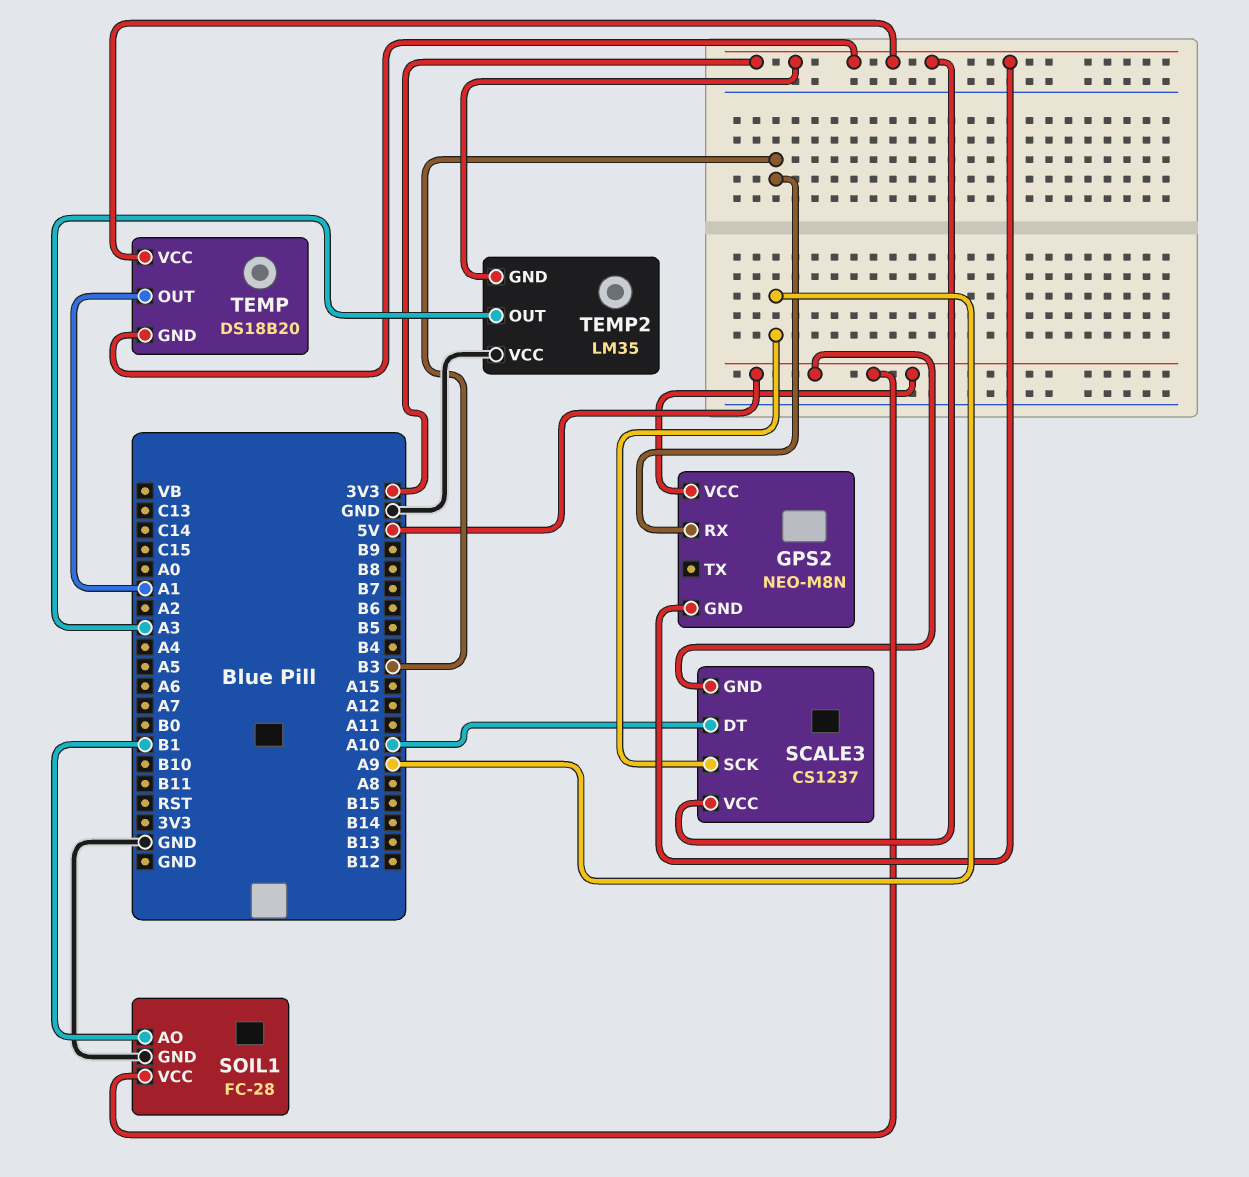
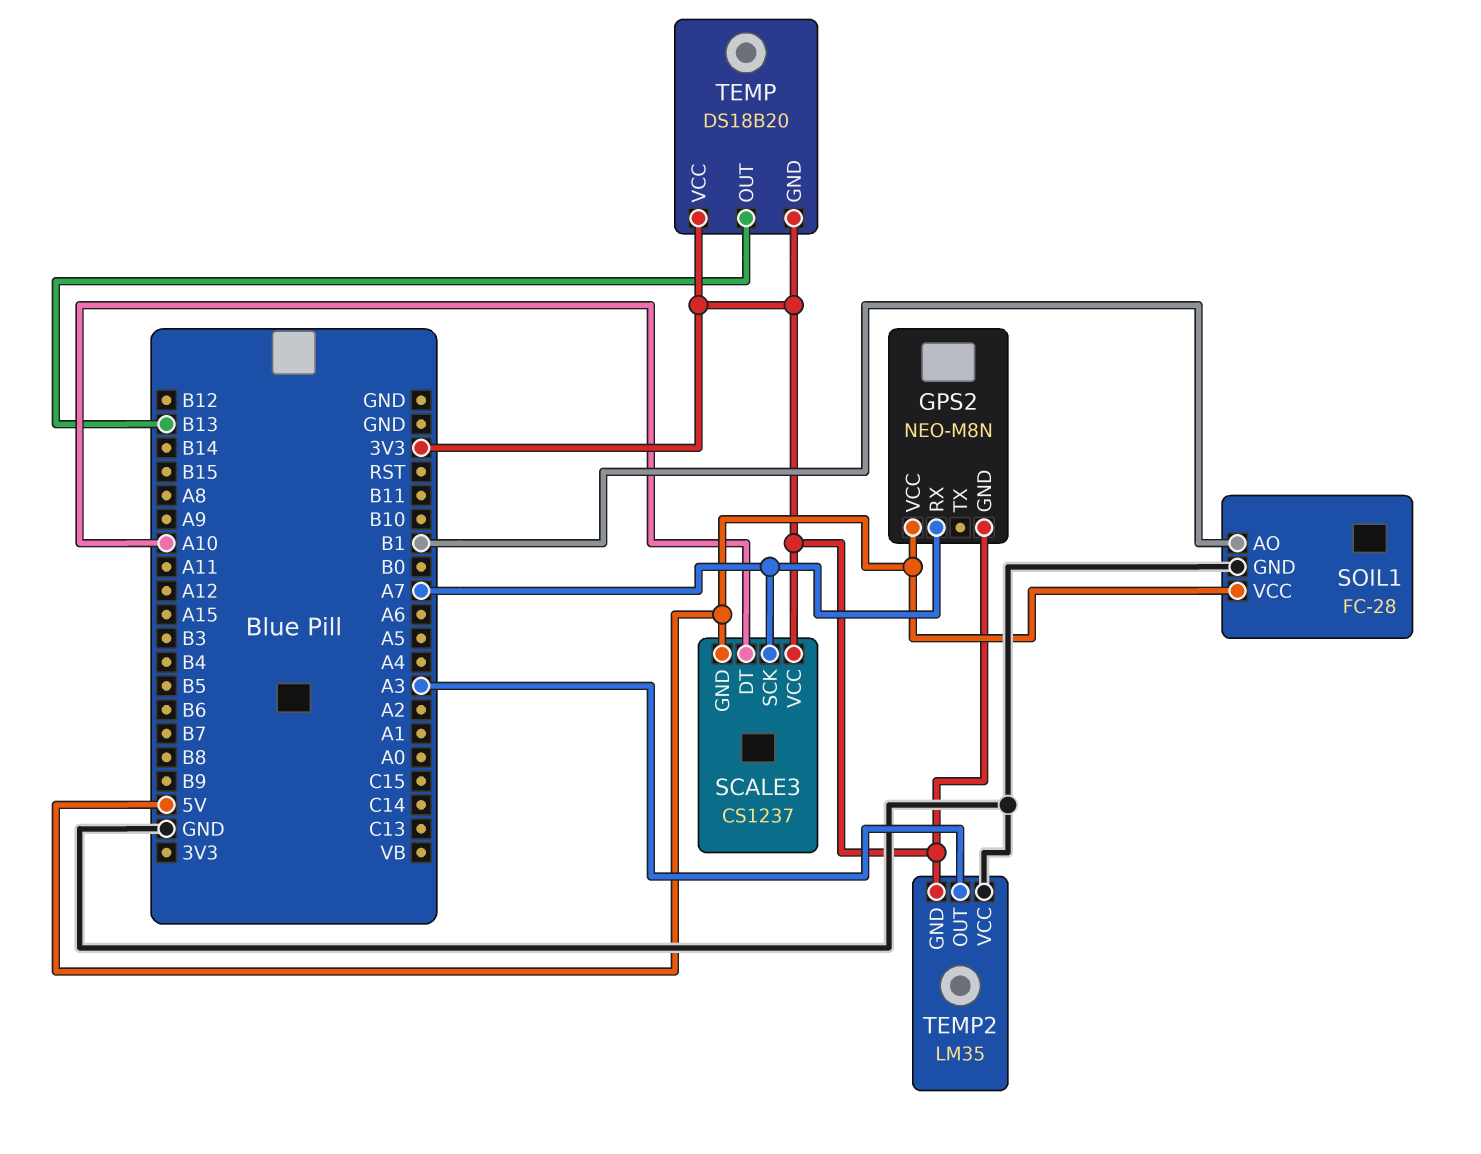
GPS2 pin RX: B3 -> A7
SCALE3 pin SCK: A9 -> A7
TEMP pin OUT: A1 -> B13

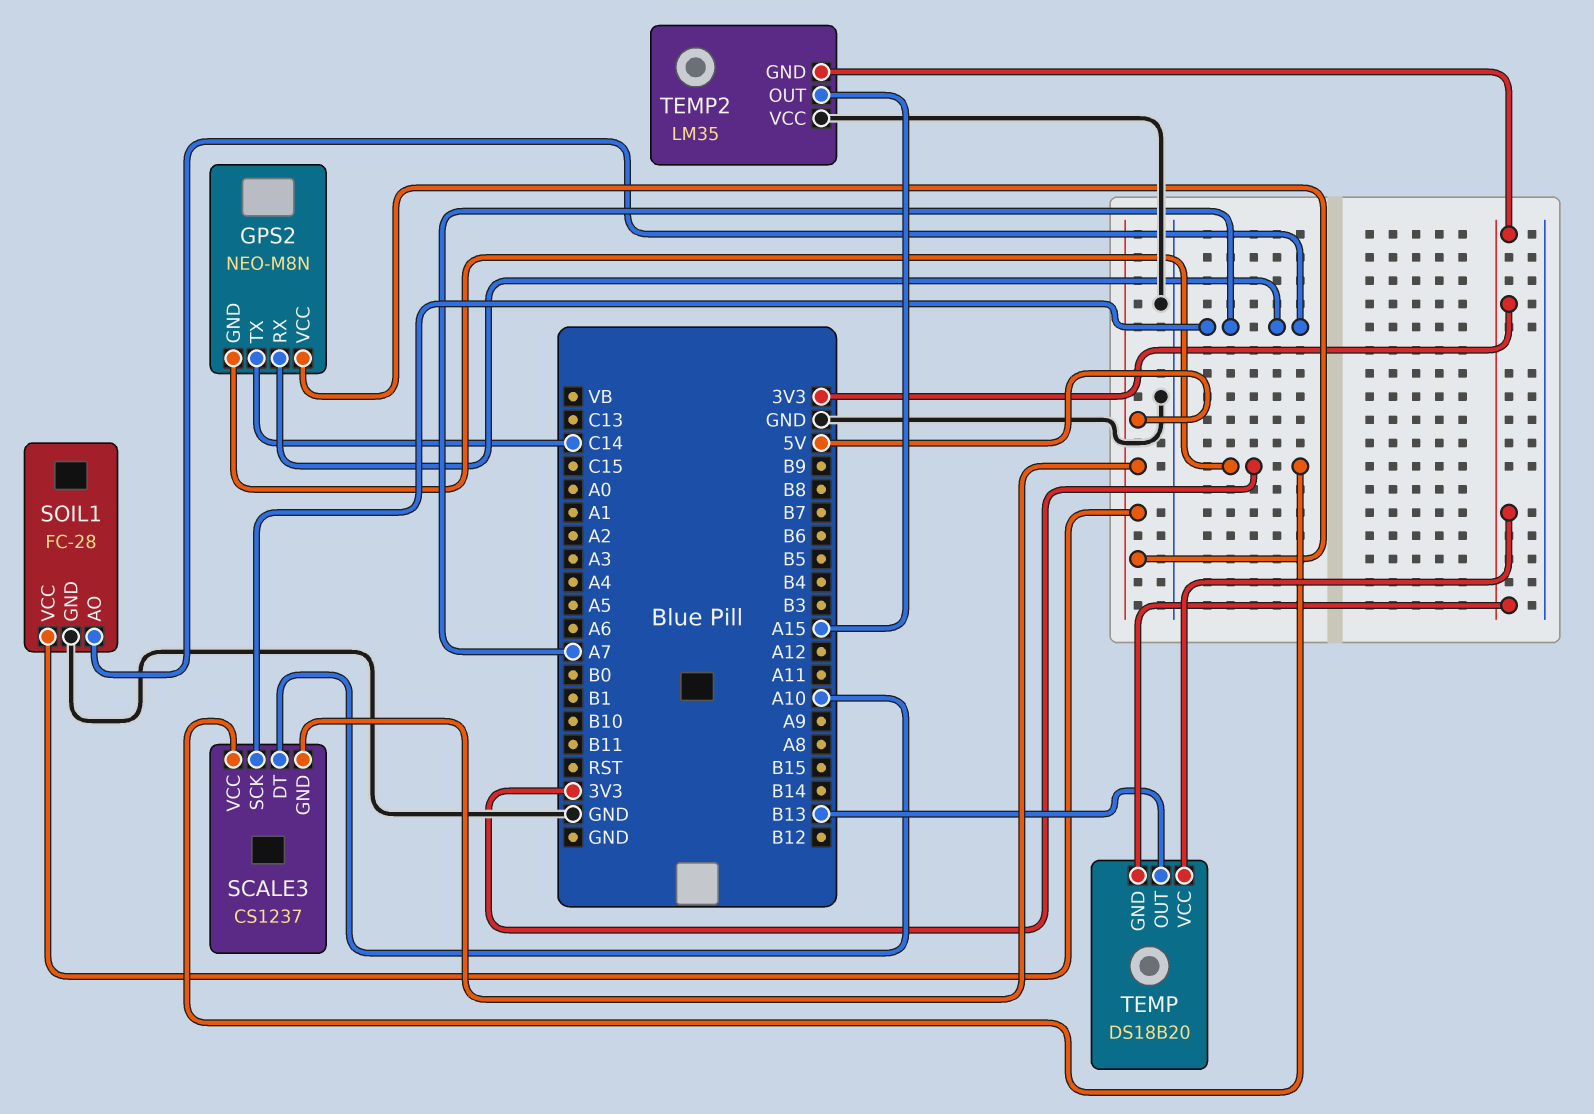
GPS2 pin TX: none -> C14
SOIL1 pin AO: B1 -> A7
TEMP2 pin OUT: A3 -> A15

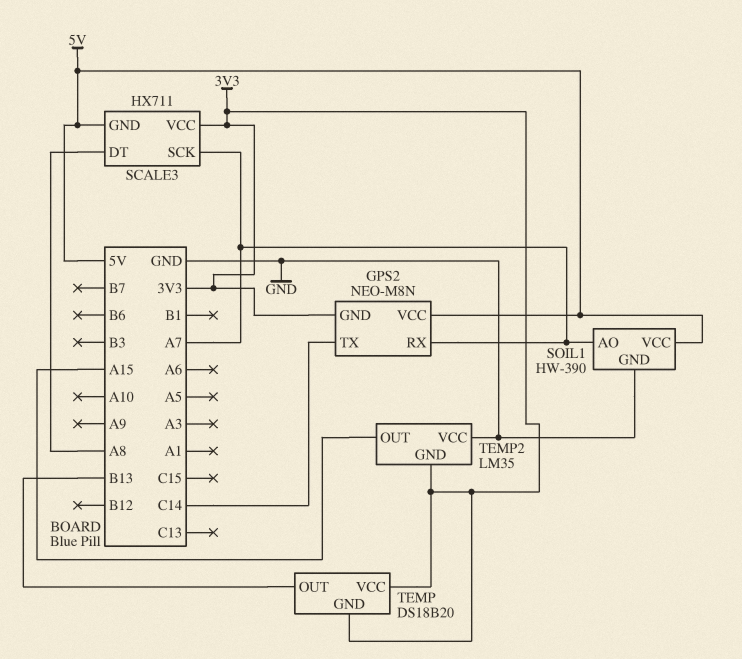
SCALE3: CS1237 -> HX711
SCALE3 pin DT: A10 -> A8
SOIL1: FC-28 -> HW-390

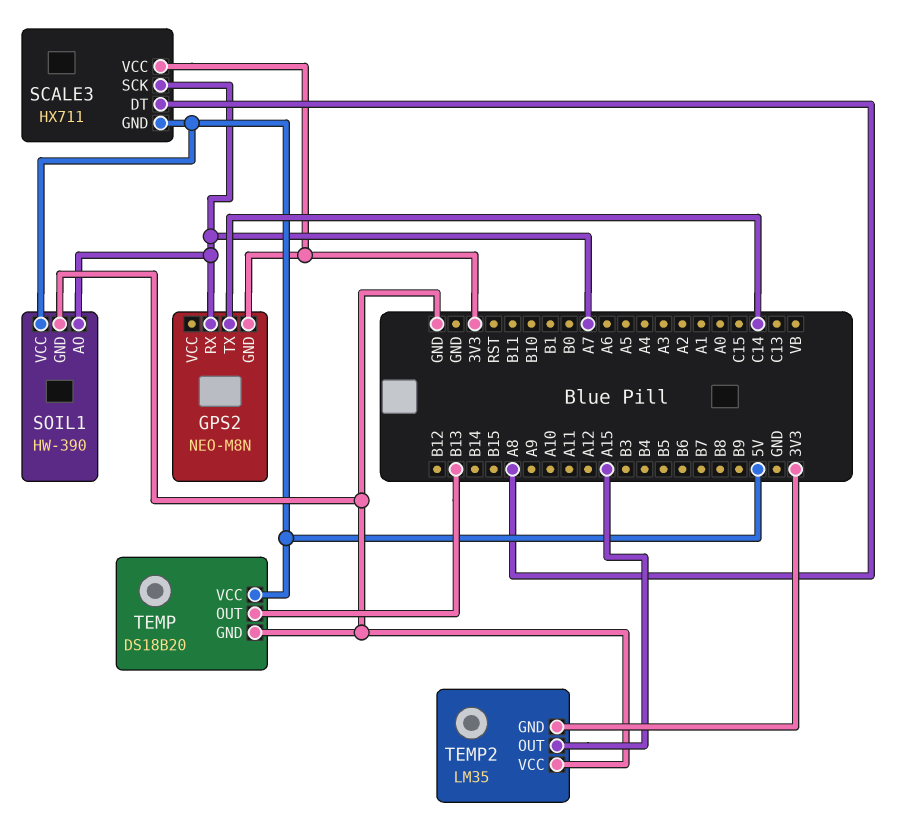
GPS2 pin VCC: 5V -> none
TEMP pin GND: 3V3 -> GND
TEMP pin VCC: 3V3 -> 5V

